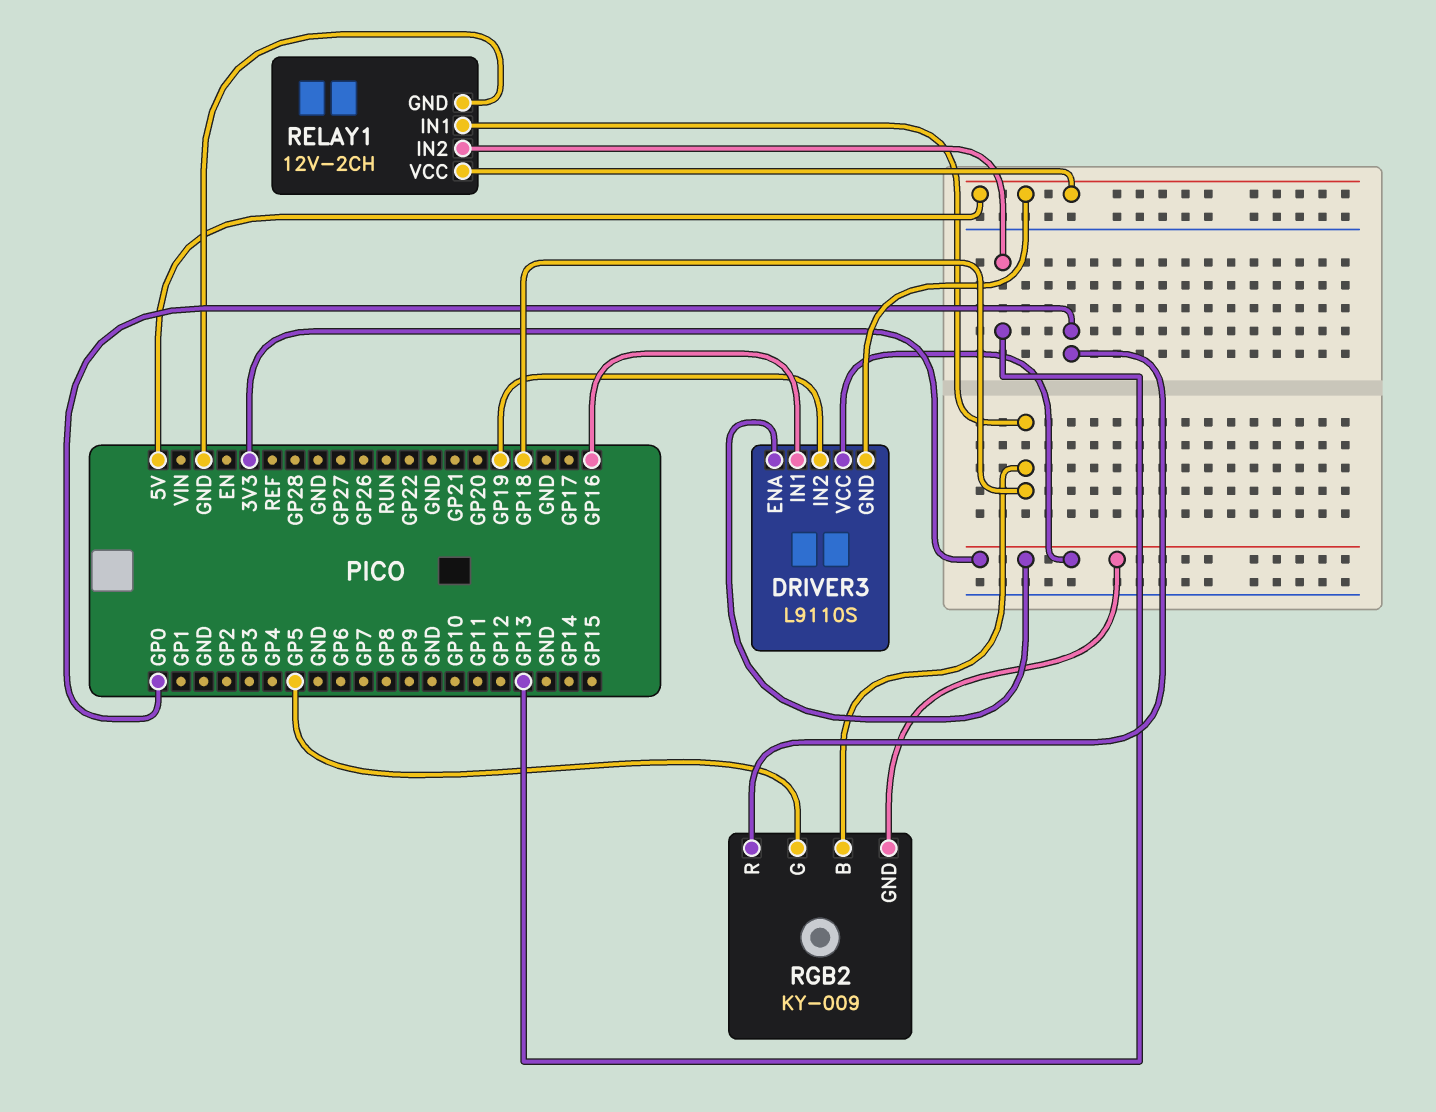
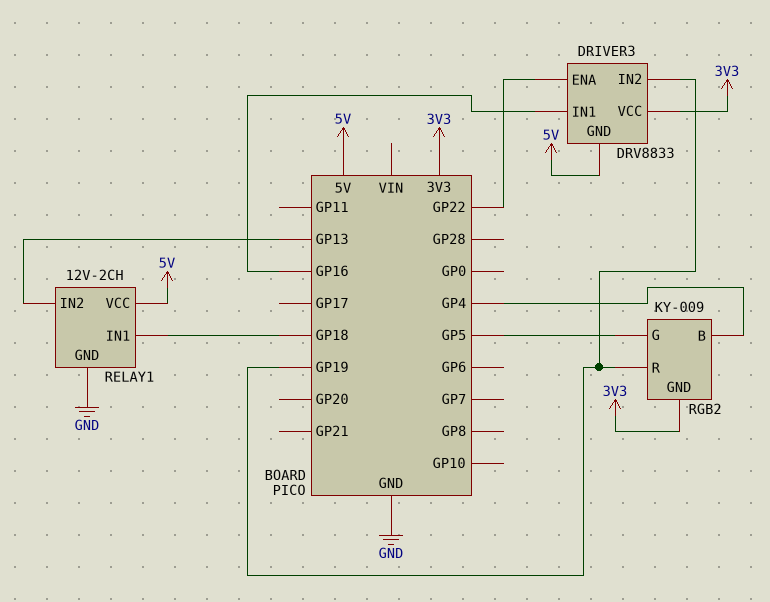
DRIVER3: L9110S -> DRV8833
DRIVER3 pin ENA: 3V3 -> GP22
RGB2 pin B: GP18 -> GP4
RGB2 pin R: GP0 -> GP19

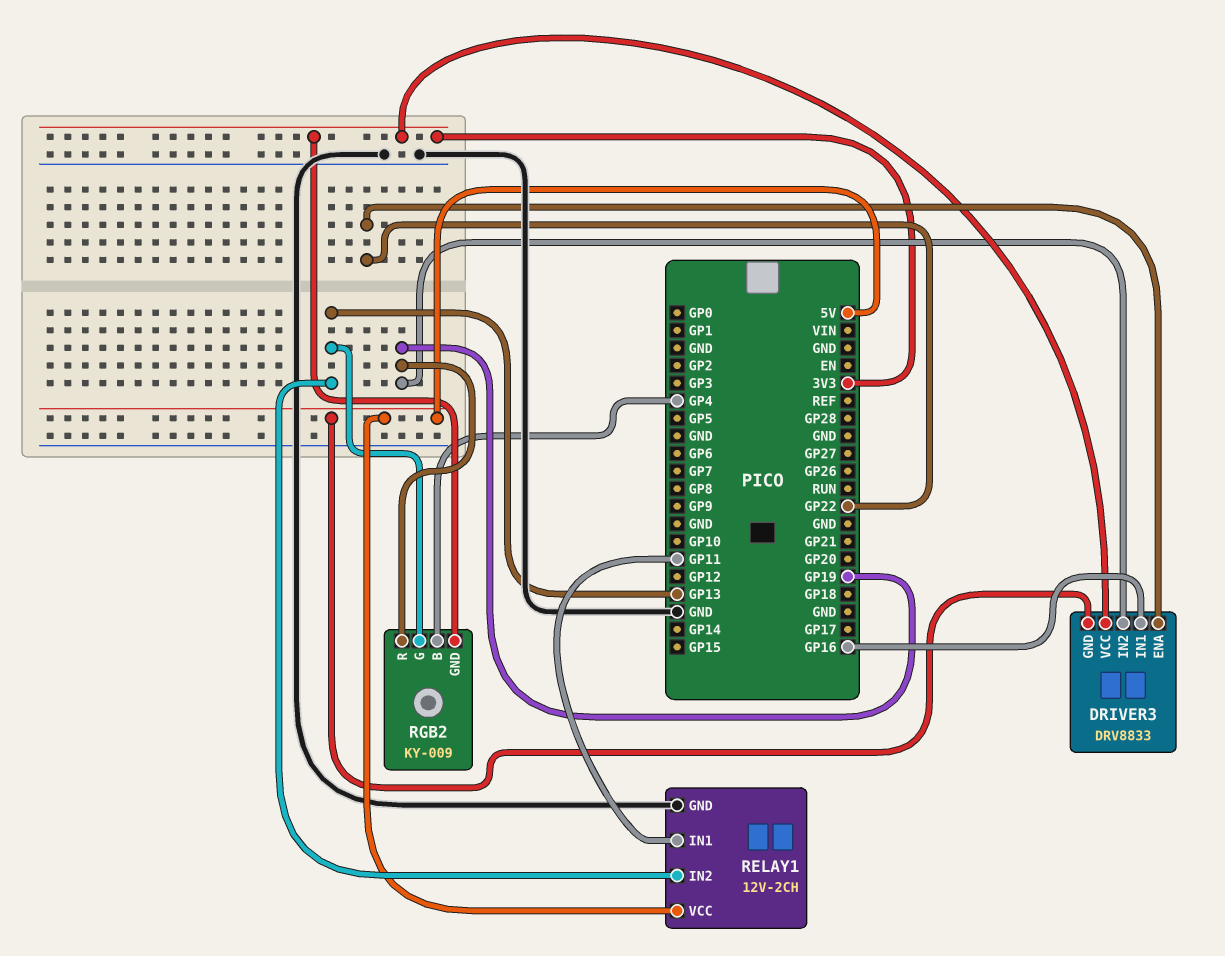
RELAY1 pin IN1: GP18 -> GP11
RGB2 pin G: GP5 -> GP13

